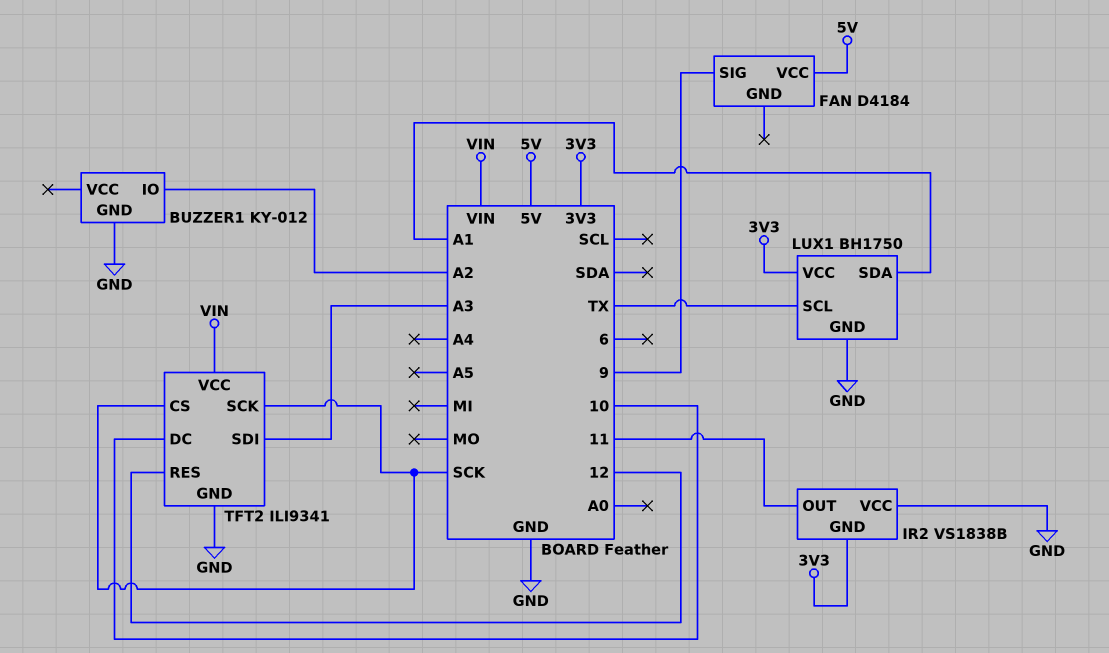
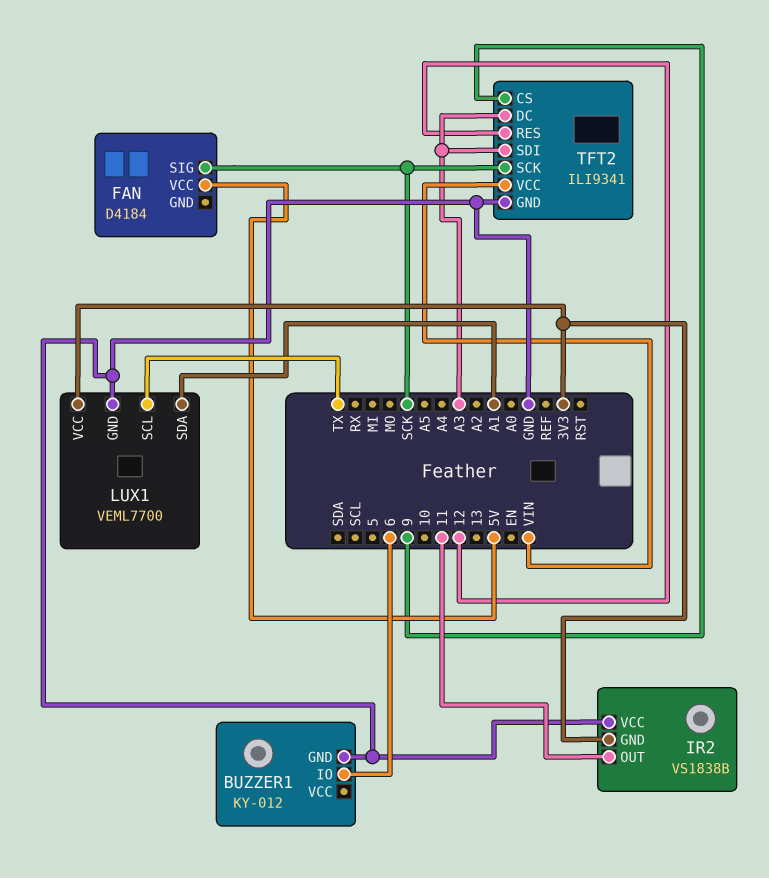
BUZZER1 pin IO: A2 -> 6
FAN pin SIG: 9 -> SCK
LUX1: BH1750 -> VEML7700
TFT2 pin CS: SCK -> 9
TFT2 pin DC: 10 -> A3

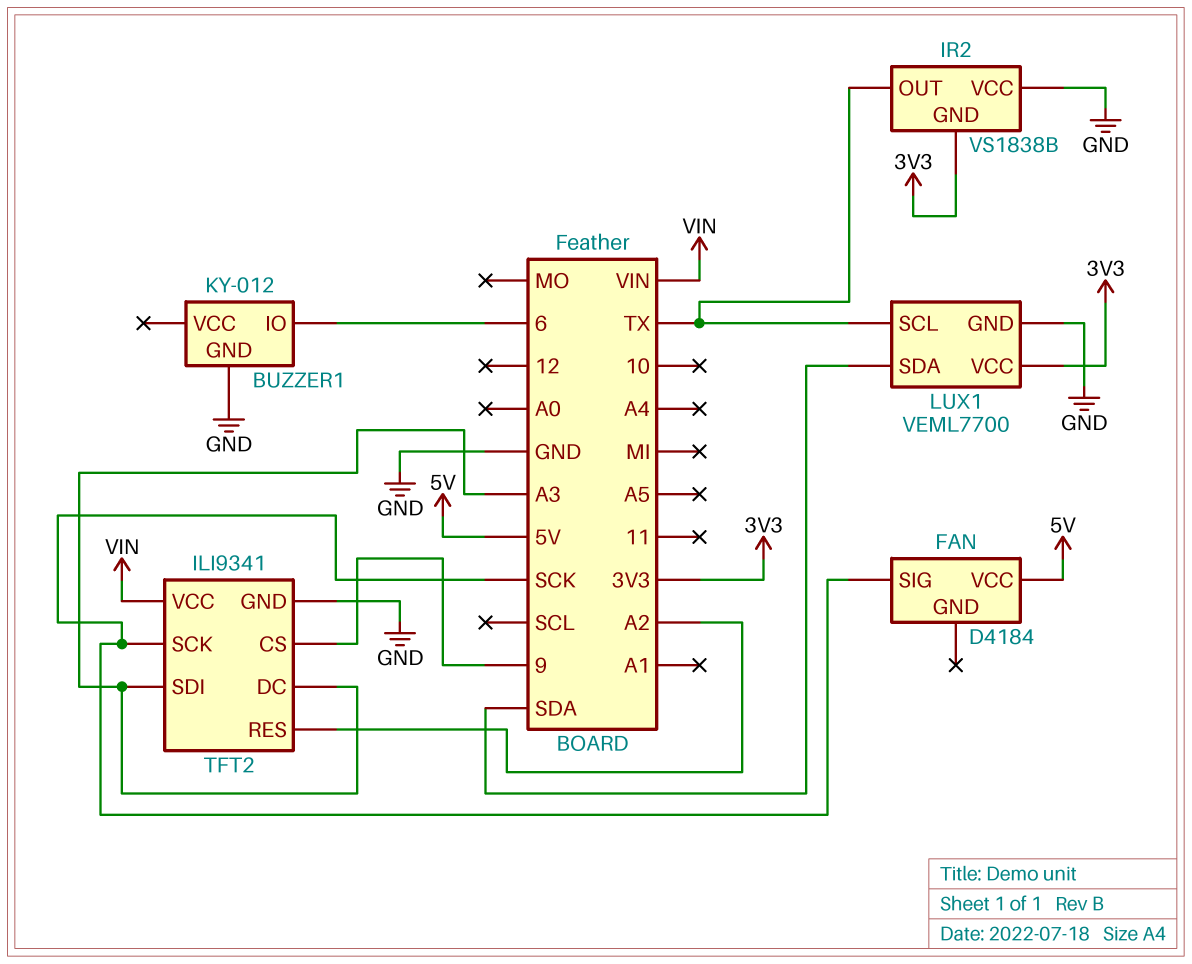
IR2 pin OUT: 11 -> TX
LUX1 pin SDA: A1 -> SDA
TFT2 pin RES: 12 -> A2

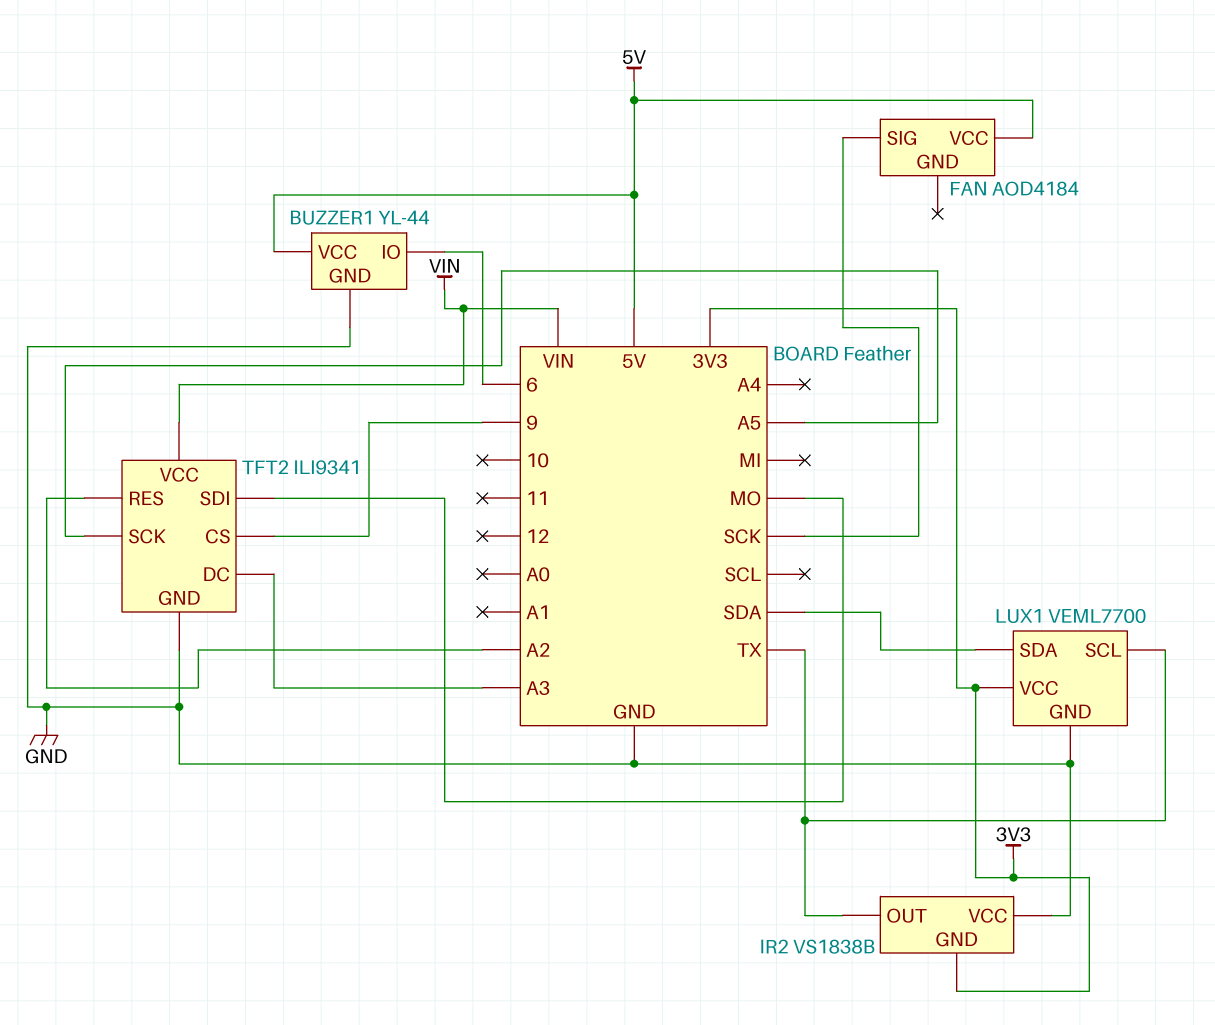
BUZZER1: KY-012 -> YL-44
BUZZER1 pin VCC: none -> 5V
FAN: D4184 -> AOD4184
TFT2 pin SCK: SCK -> A5
TFT2 pin SDI: A3 -> MO

